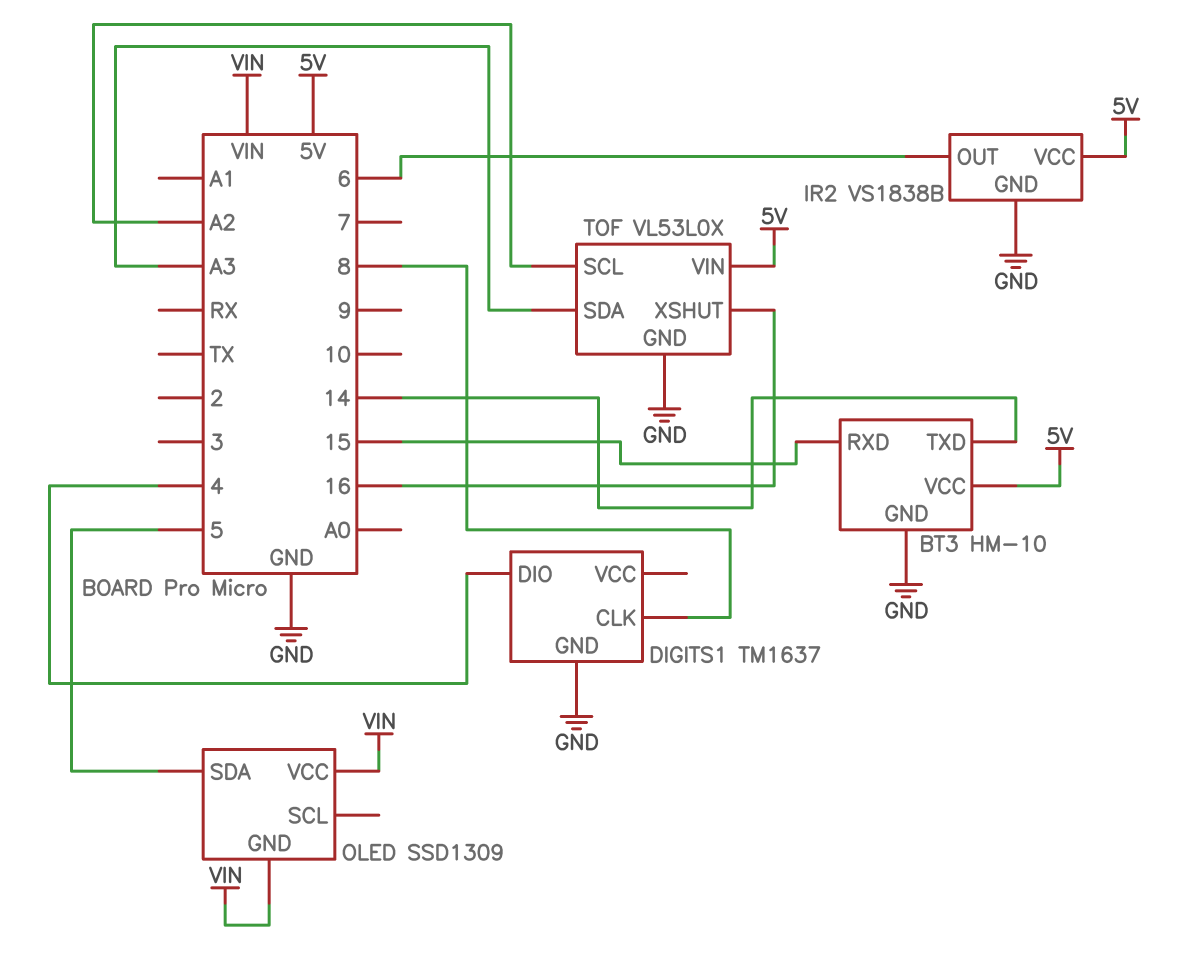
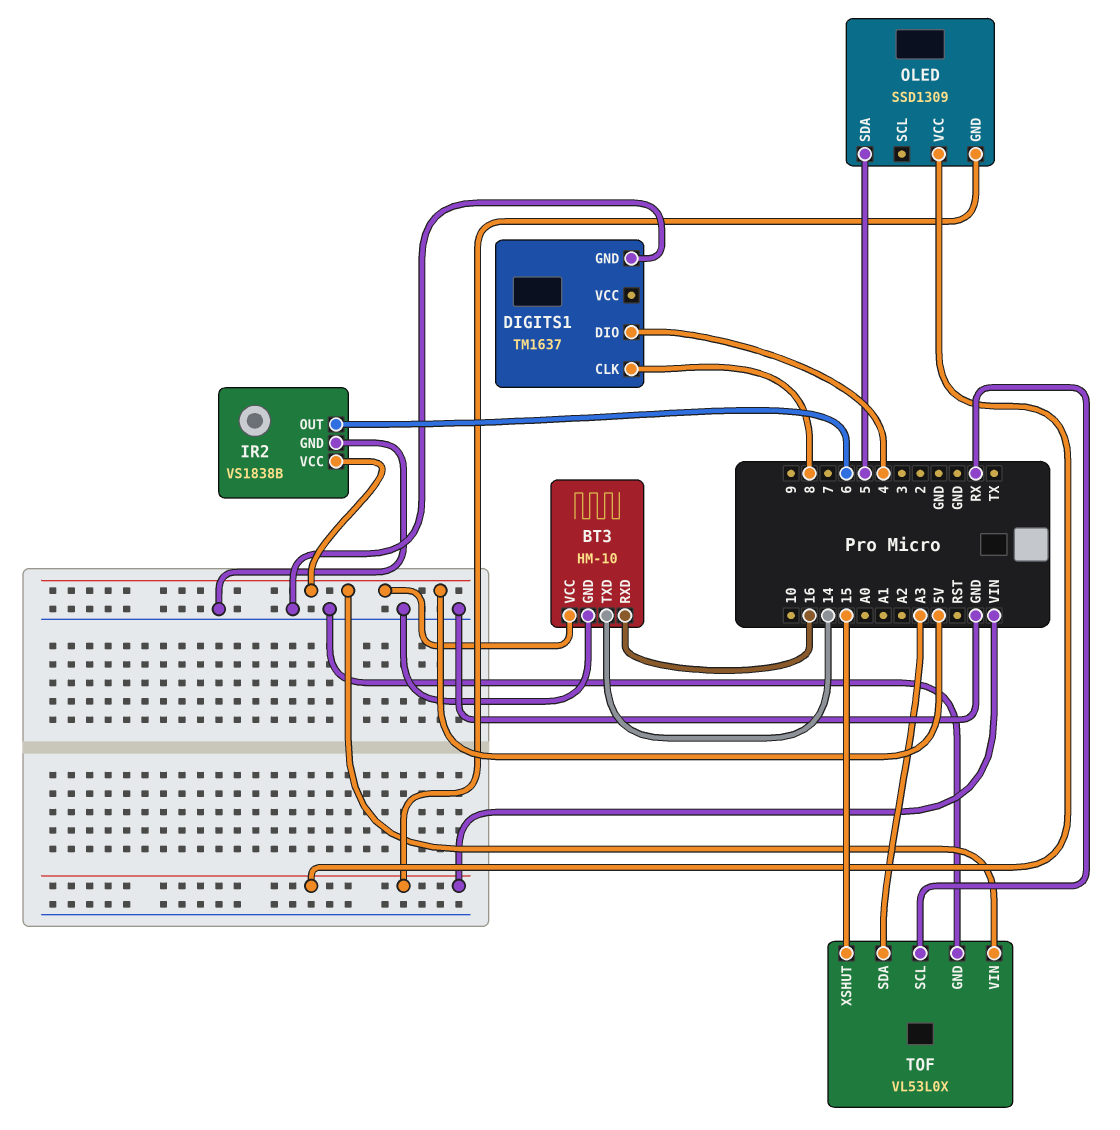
BT3 pin RXD: 15 -> 16
TOF pin SCL: A2 -> RX
TOF pin XSHUT: 16 -> 15

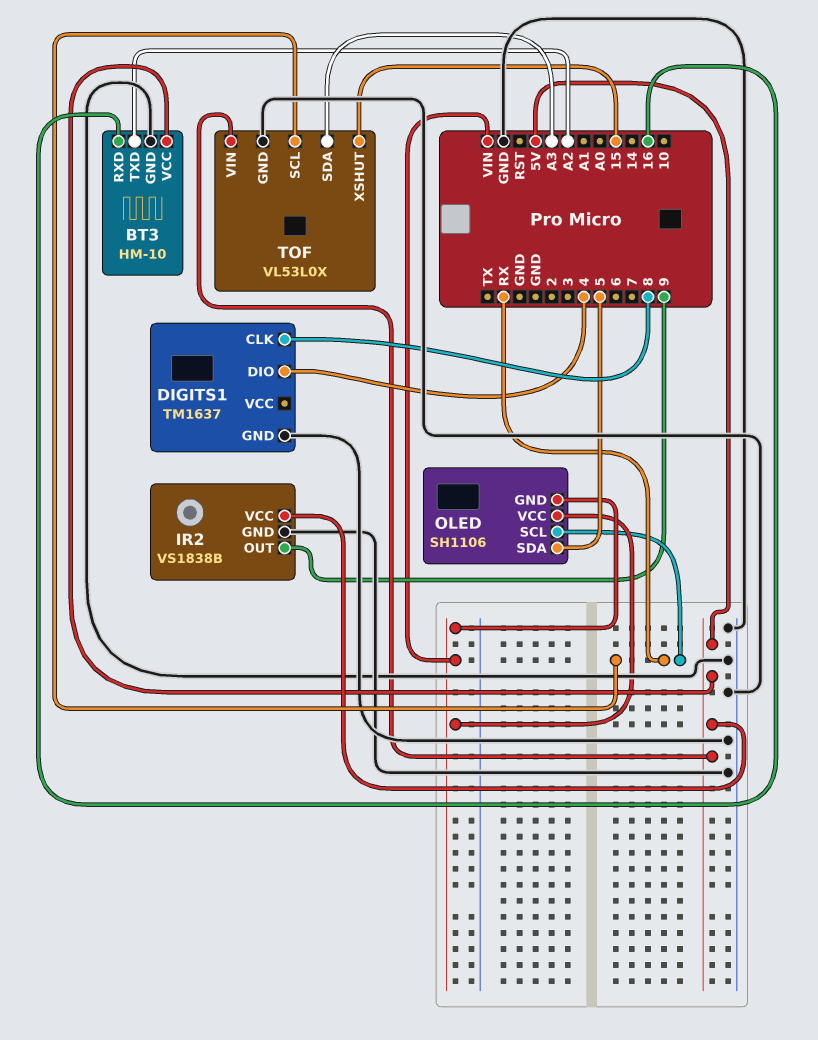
BT3 pin TXD: 14 -> A2
IR2 pin OUT: 6 -> 9
OLED: SSD1309 -> SH1106
OLED pin SCL: none -> RX

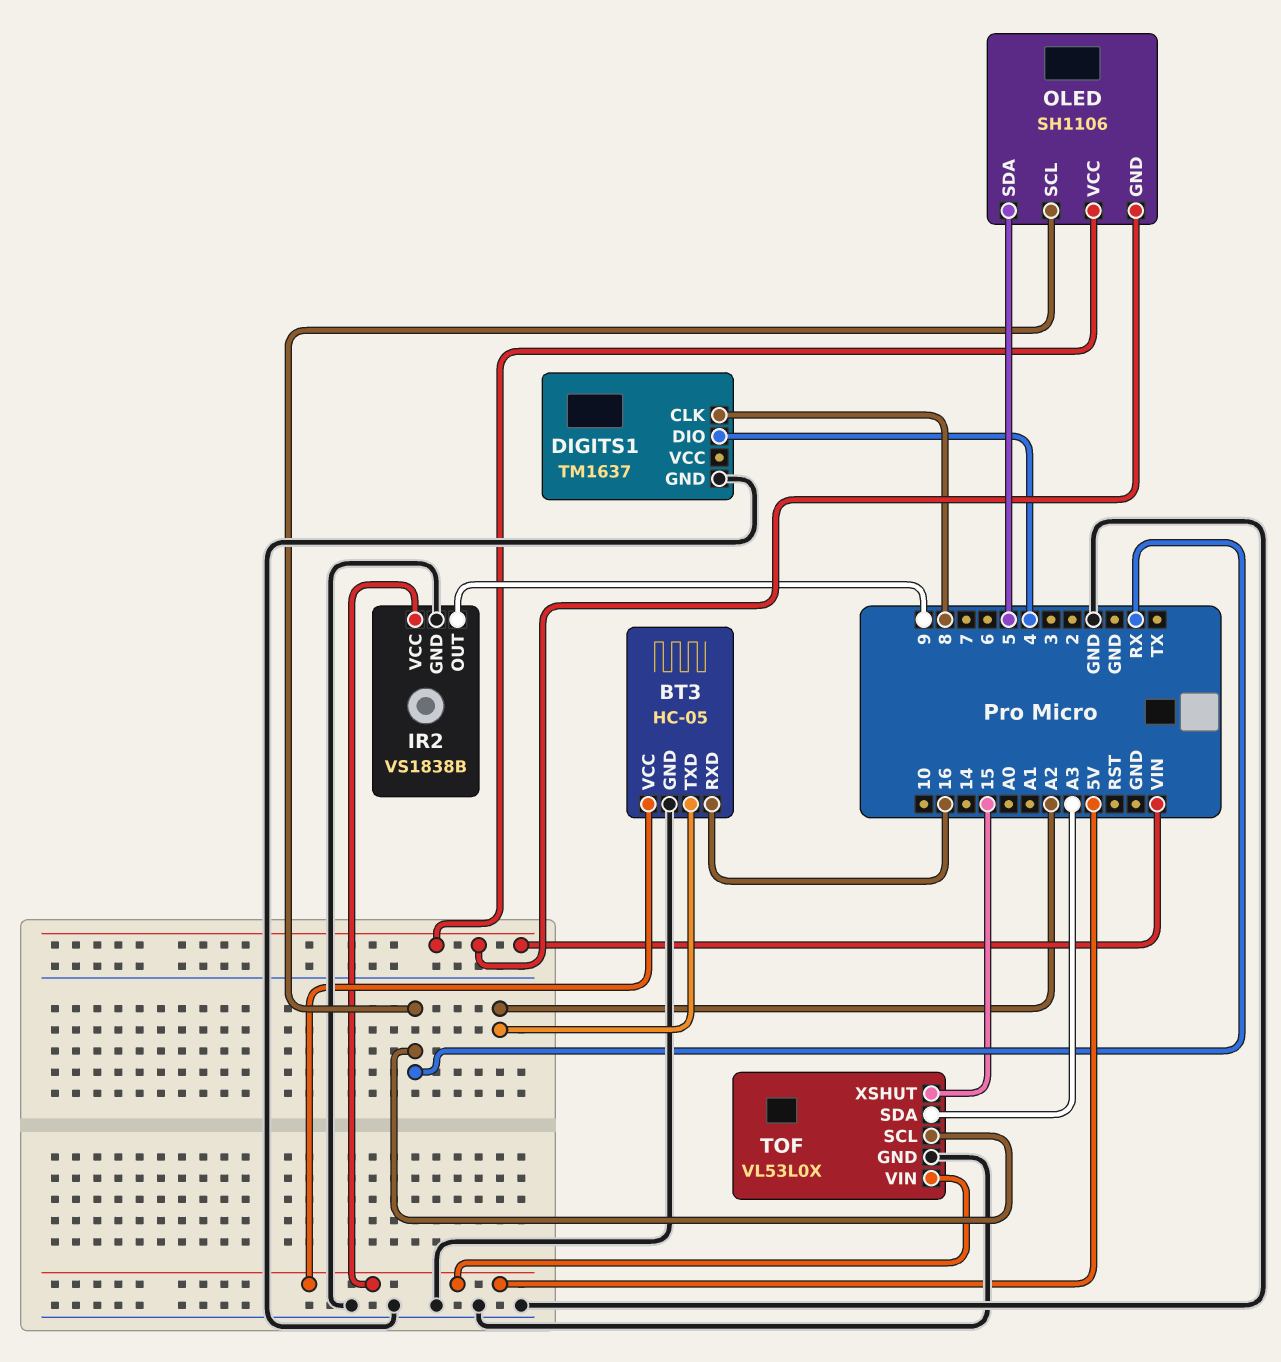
BT3: HM-10 -> HC-05

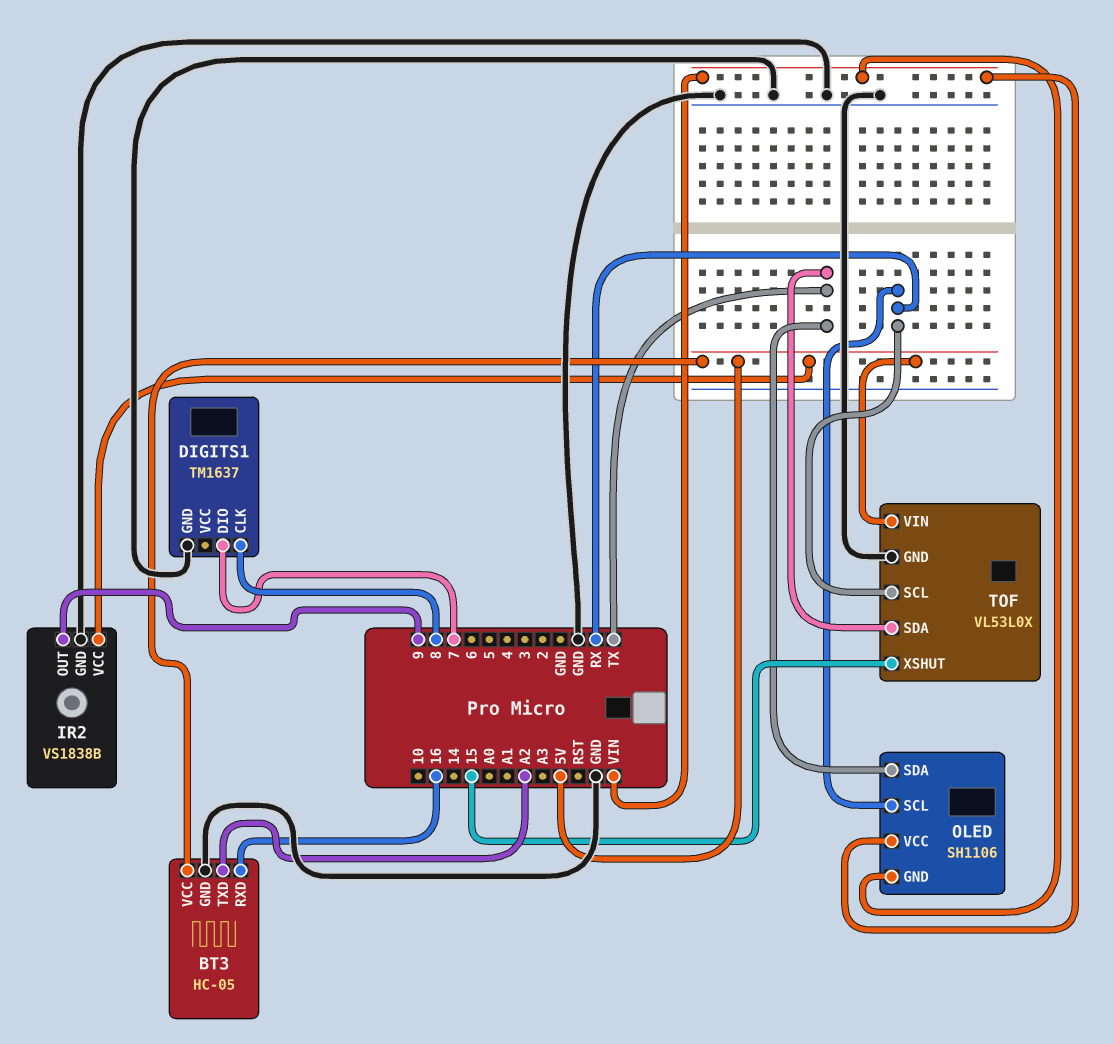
DIGITS1 pin DIO: 4 -> 7
OLED pin SDA: 5 -> TX
TOF pin SDA: A3 -> TX

